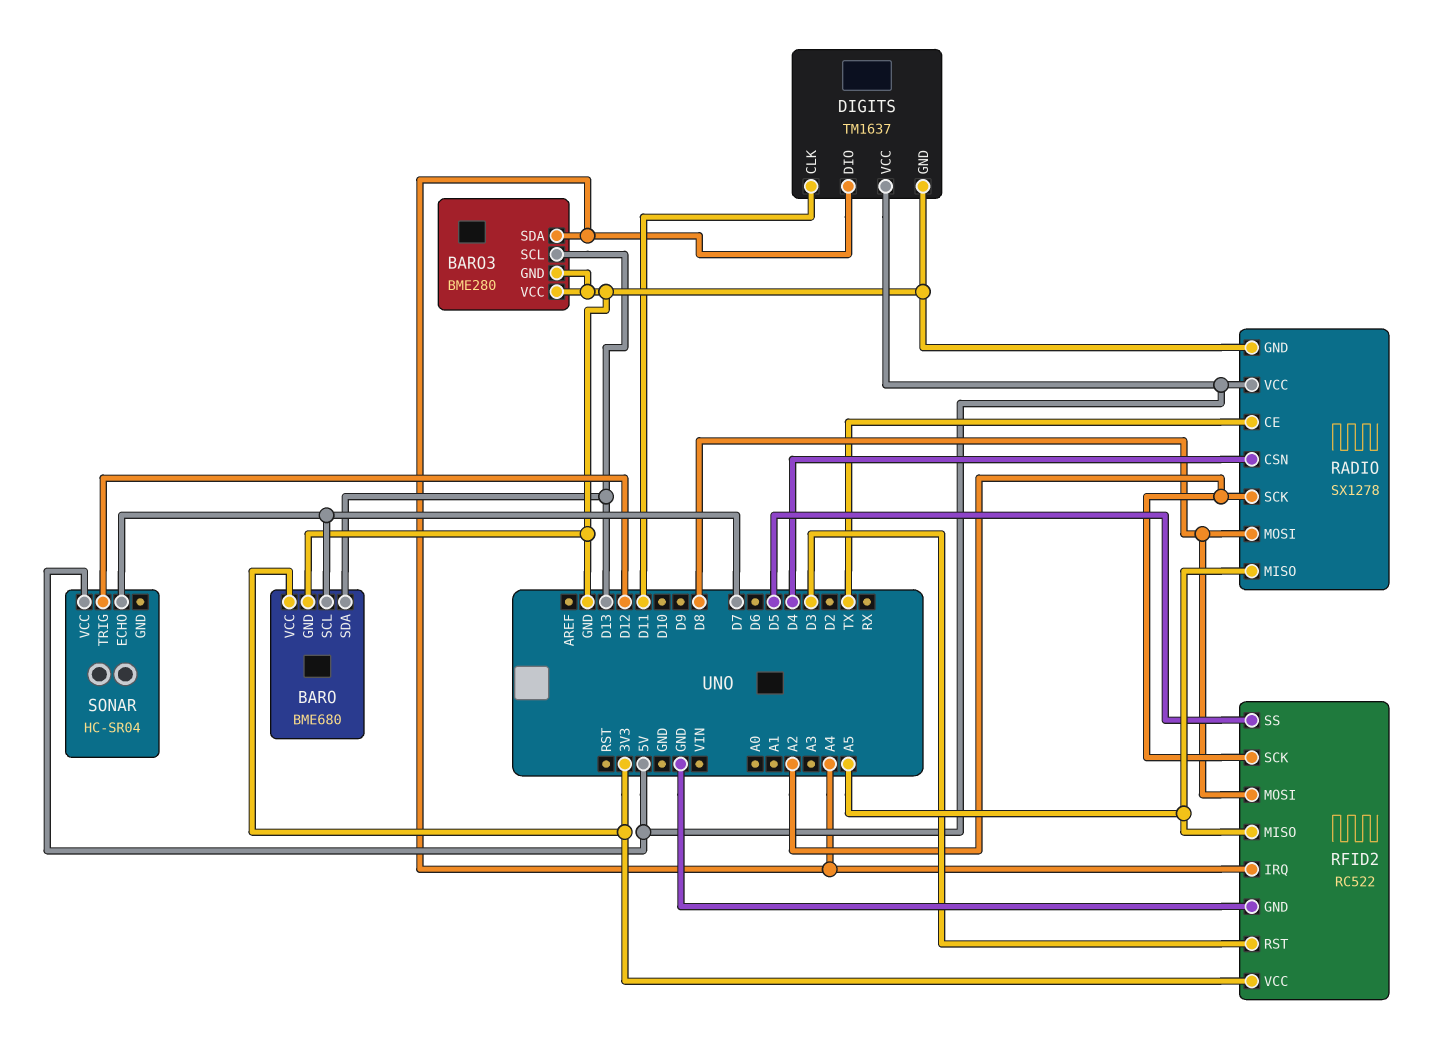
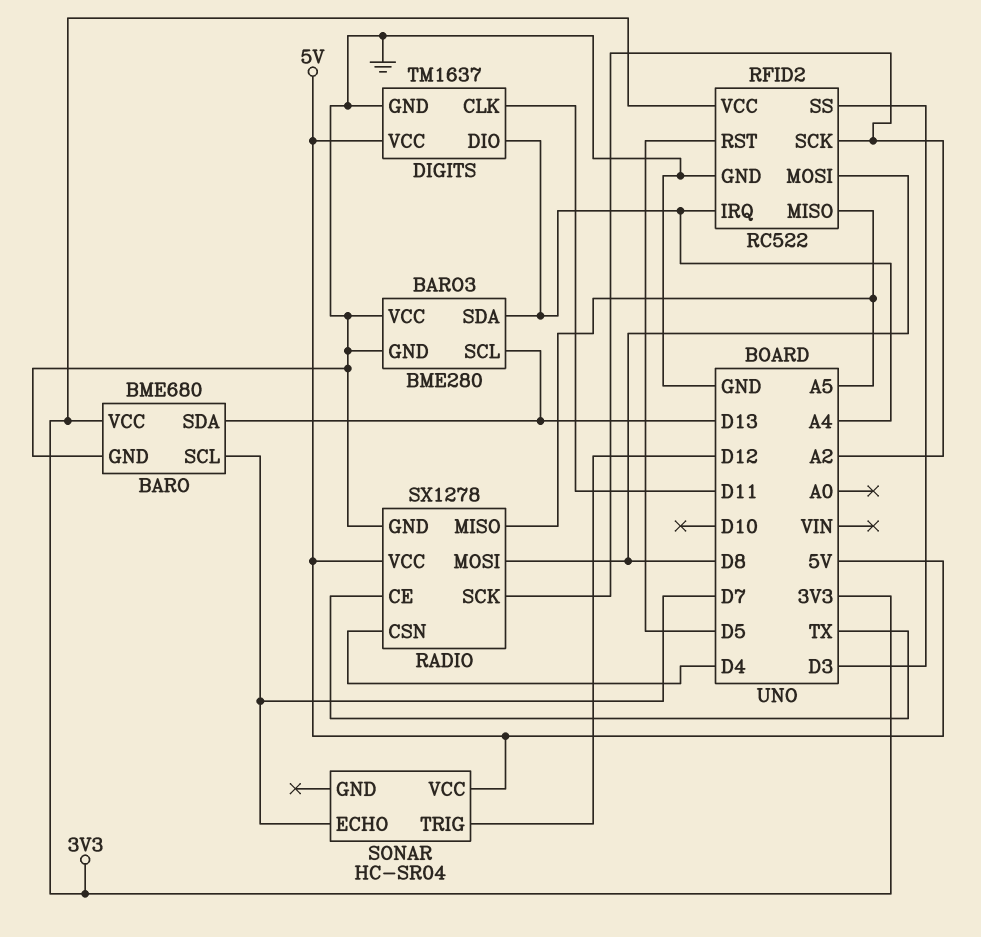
RFID2 pin RST: D3 -> D5
RFID2 pin SS: D5 -> D3

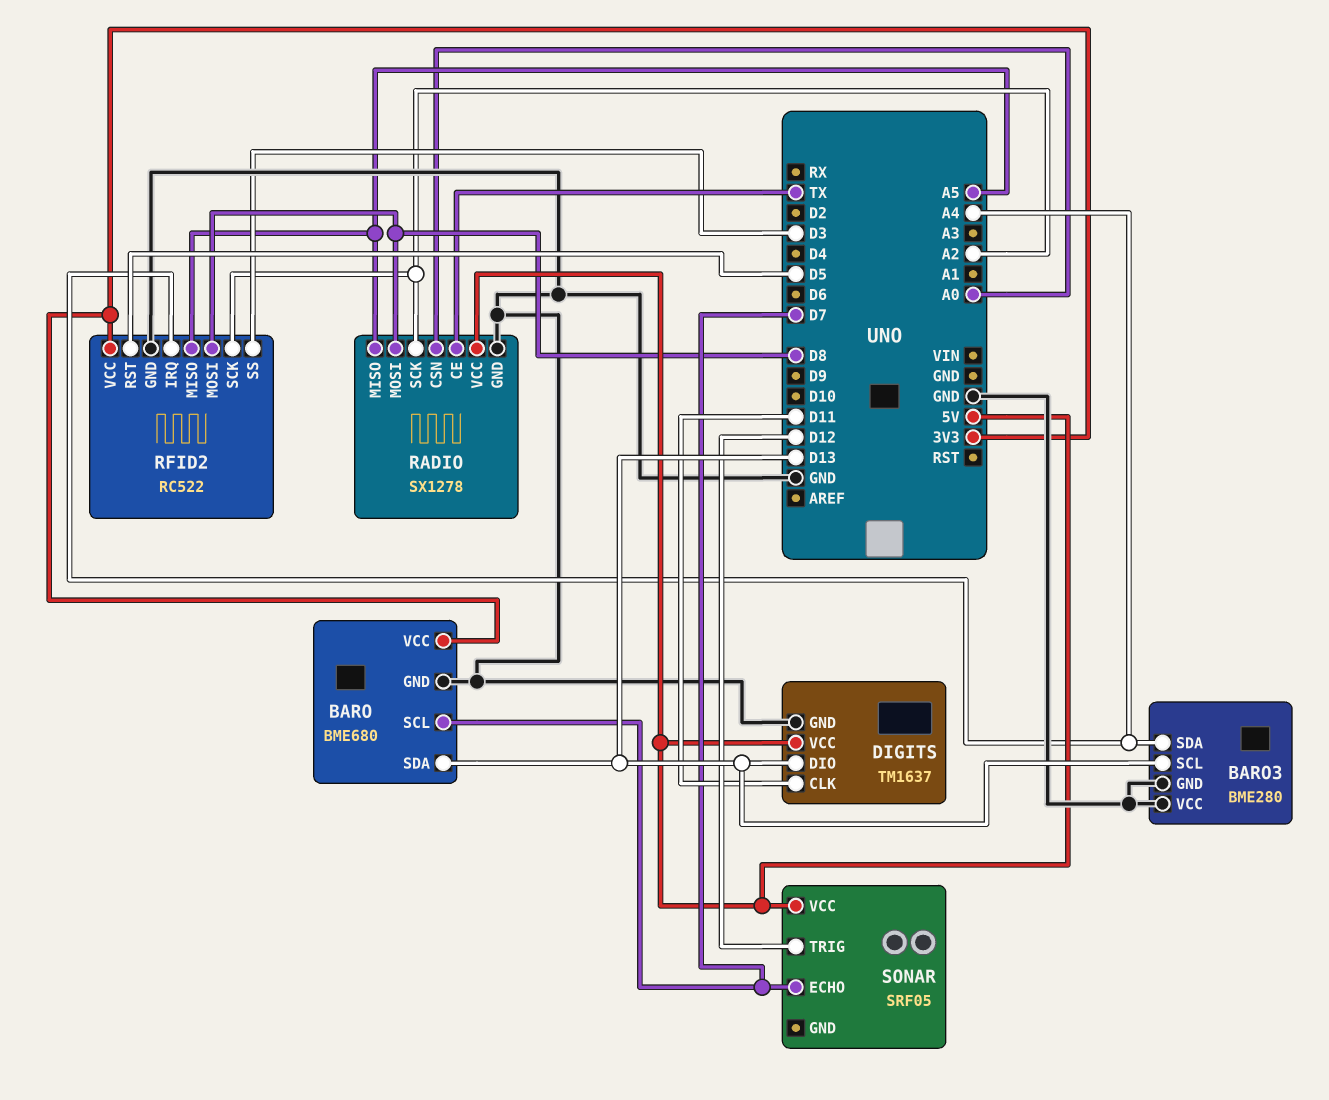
DIGITS pin DIO: A4 -> D13
RADIO pin CSN: D4 -> A0
SONAR: HC-SR04 -> SRF05

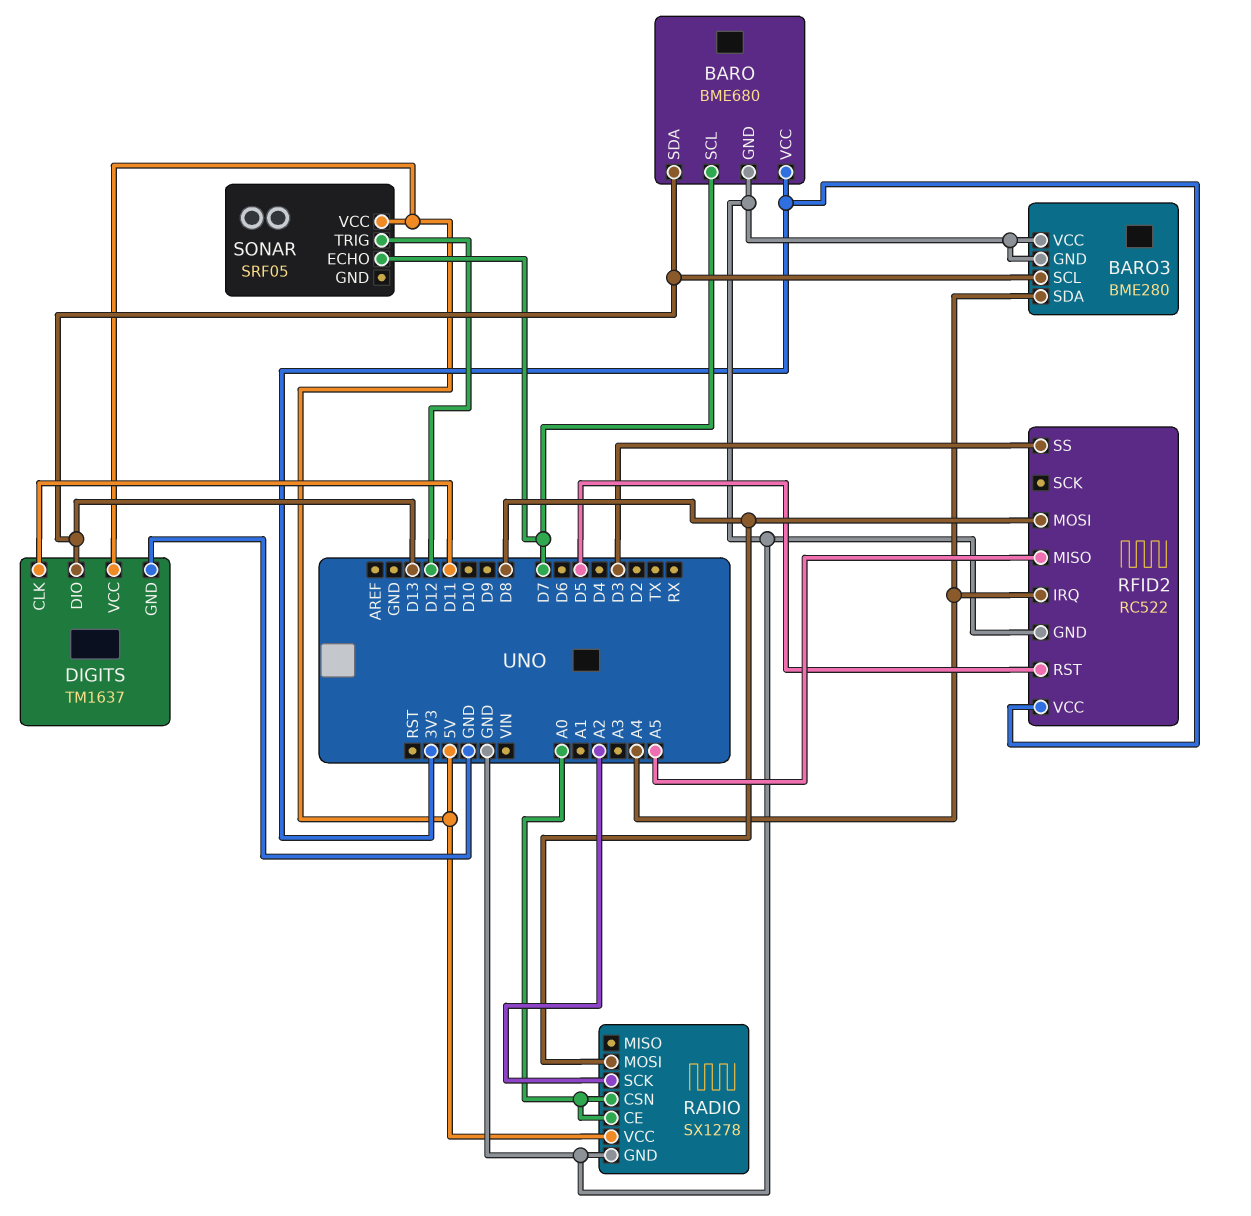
RADIO pin CE: TX -> A0
RADIO pin MISO: A5 -> none
RFID2 pin SCK: A2 -> none

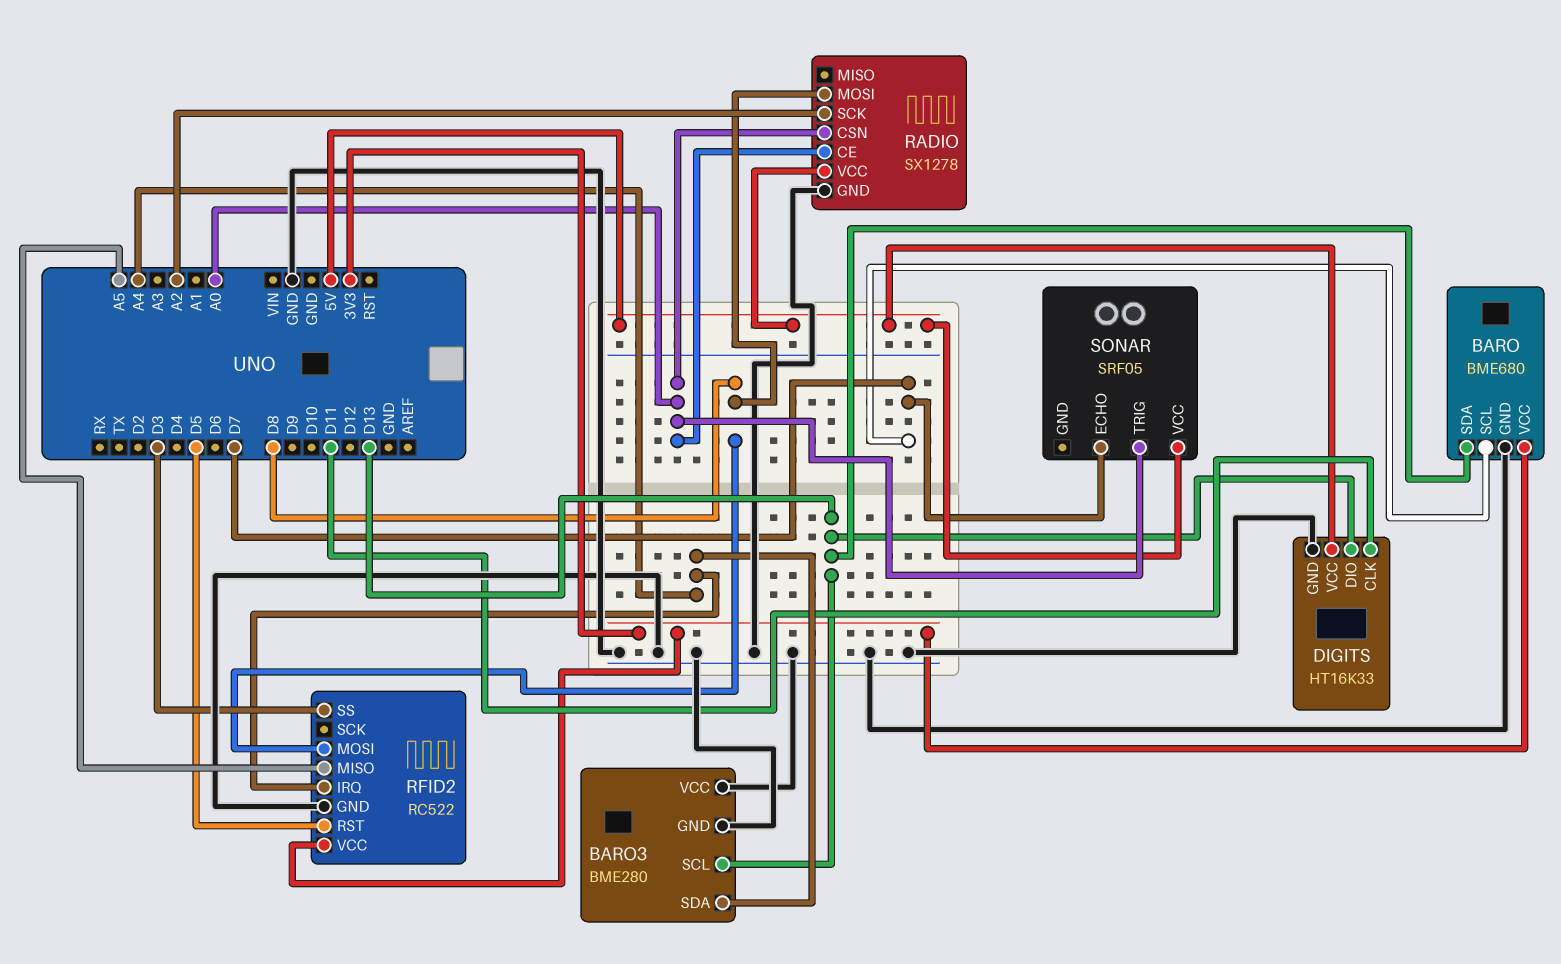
DIGITS: TM1637 -> HT16K33
SONAR pin TRIG: D12 -> A0

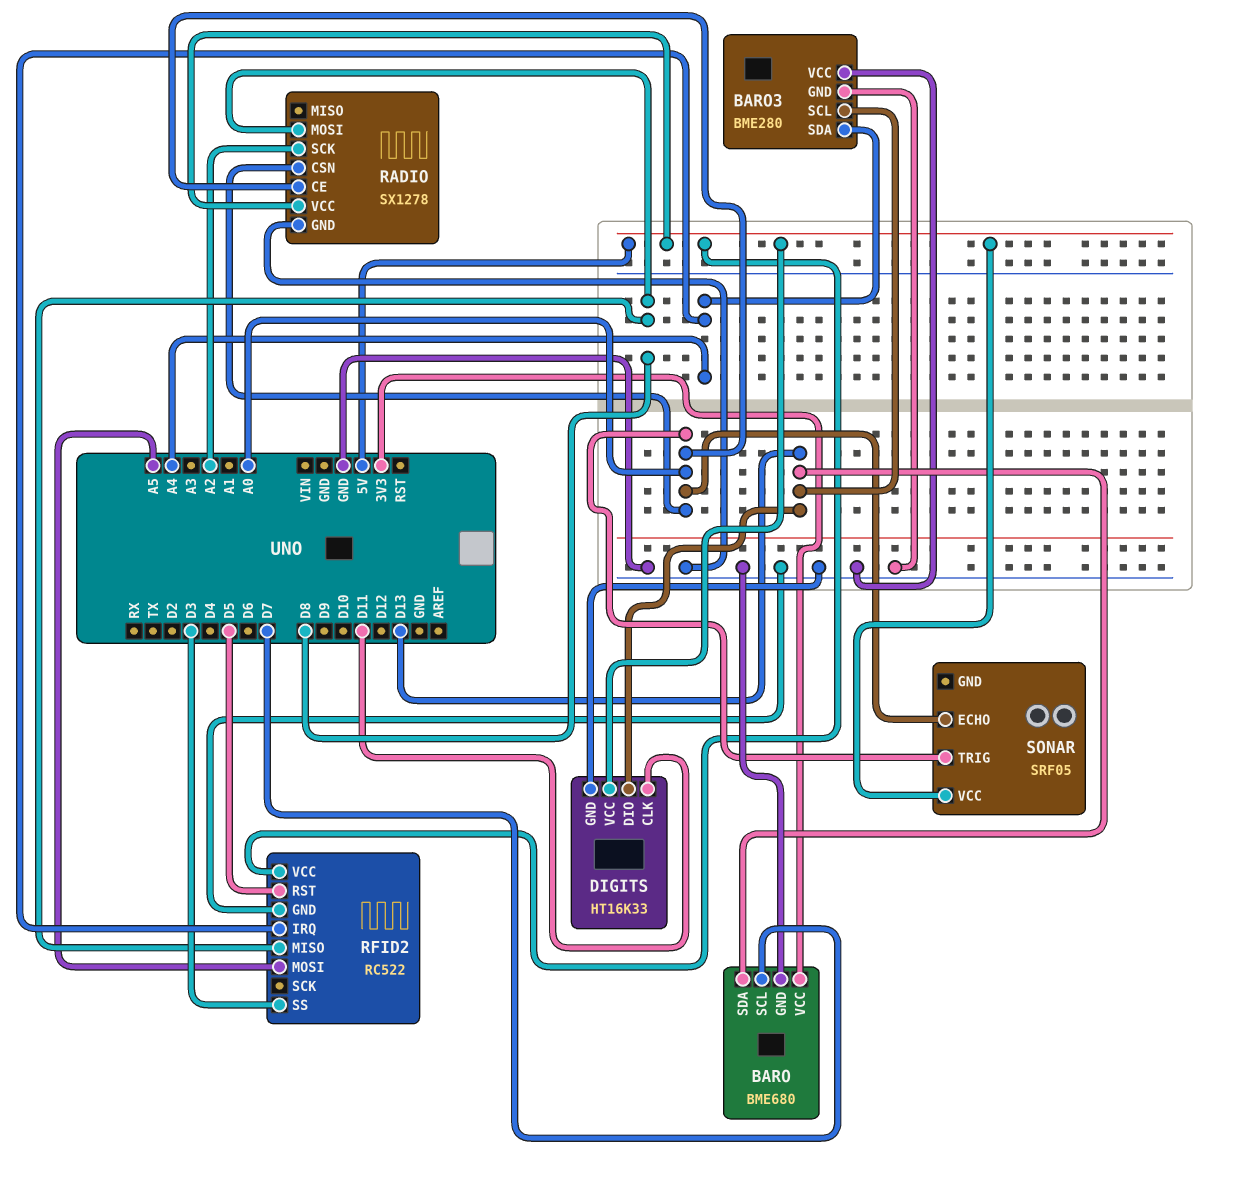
RFID2 pin MISO: A5 -> D8
RFID2 pin MOSI: D8 -> A5
RFID2 pin VCC: 3V3 -> 5V
SONAR pin ECHO: D7 -> A0

